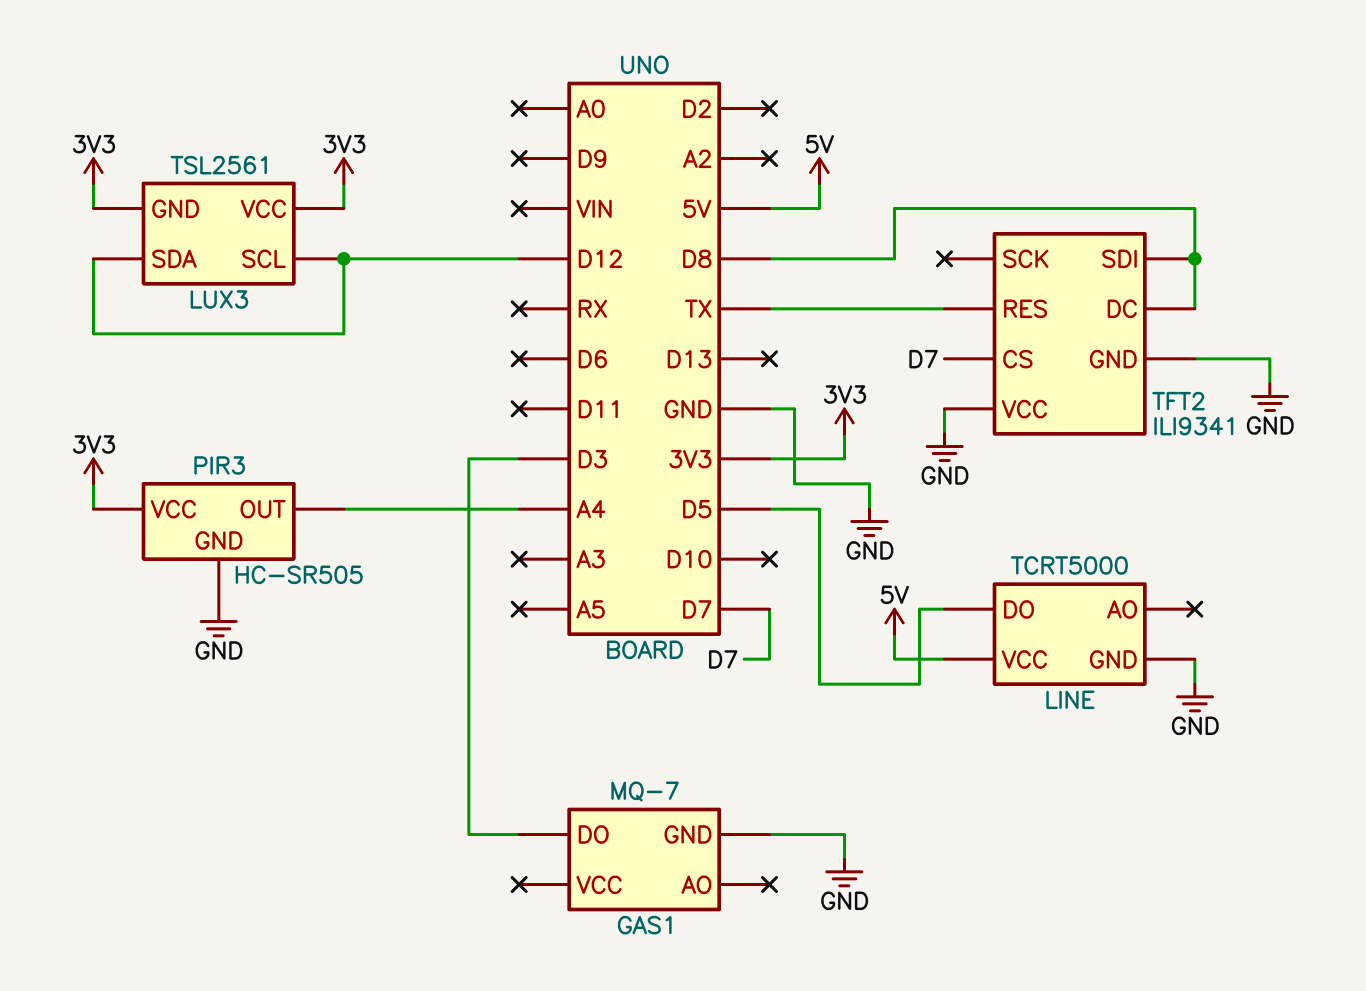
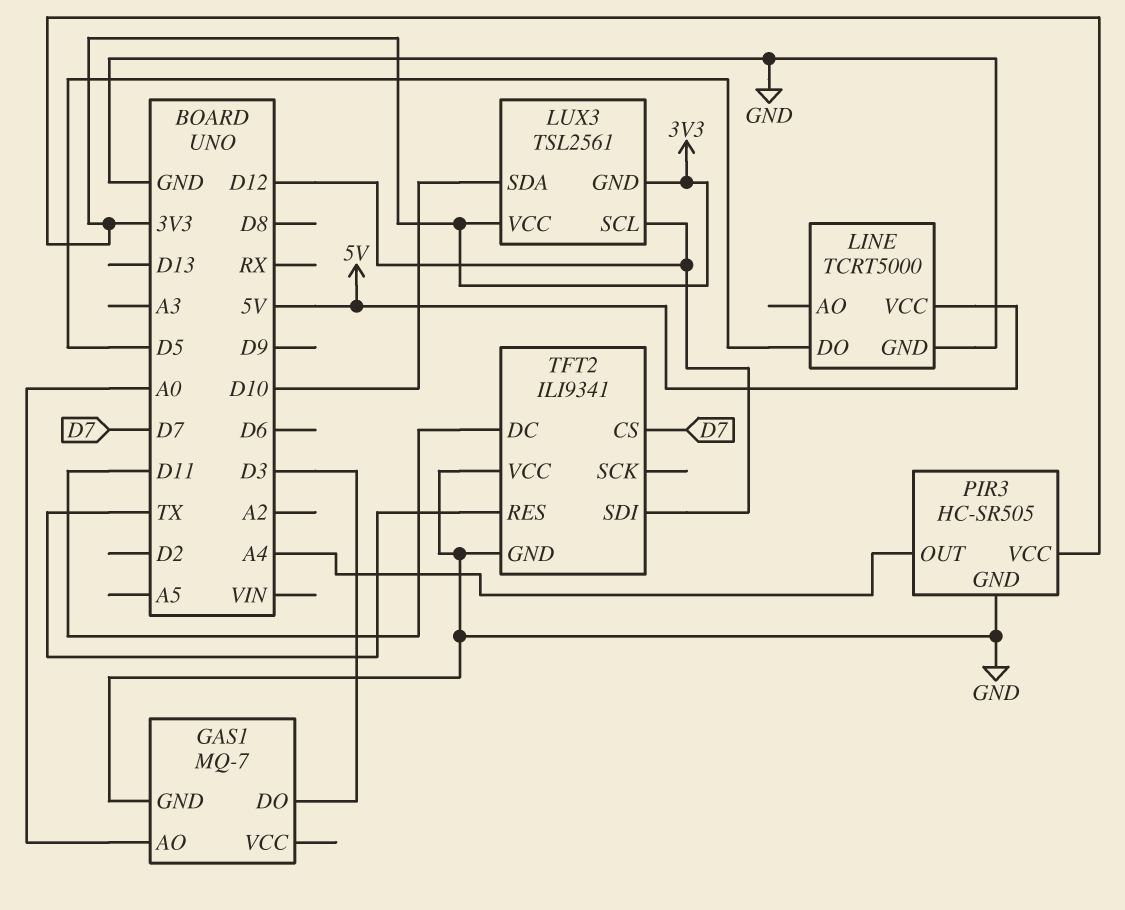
GAS1 pin AO: none -> A0
LUX3 pin SDA: D12 -> D10
TFT2 pin DC: D8 -> D11
TFT2 pin SDI: D8 -> D12

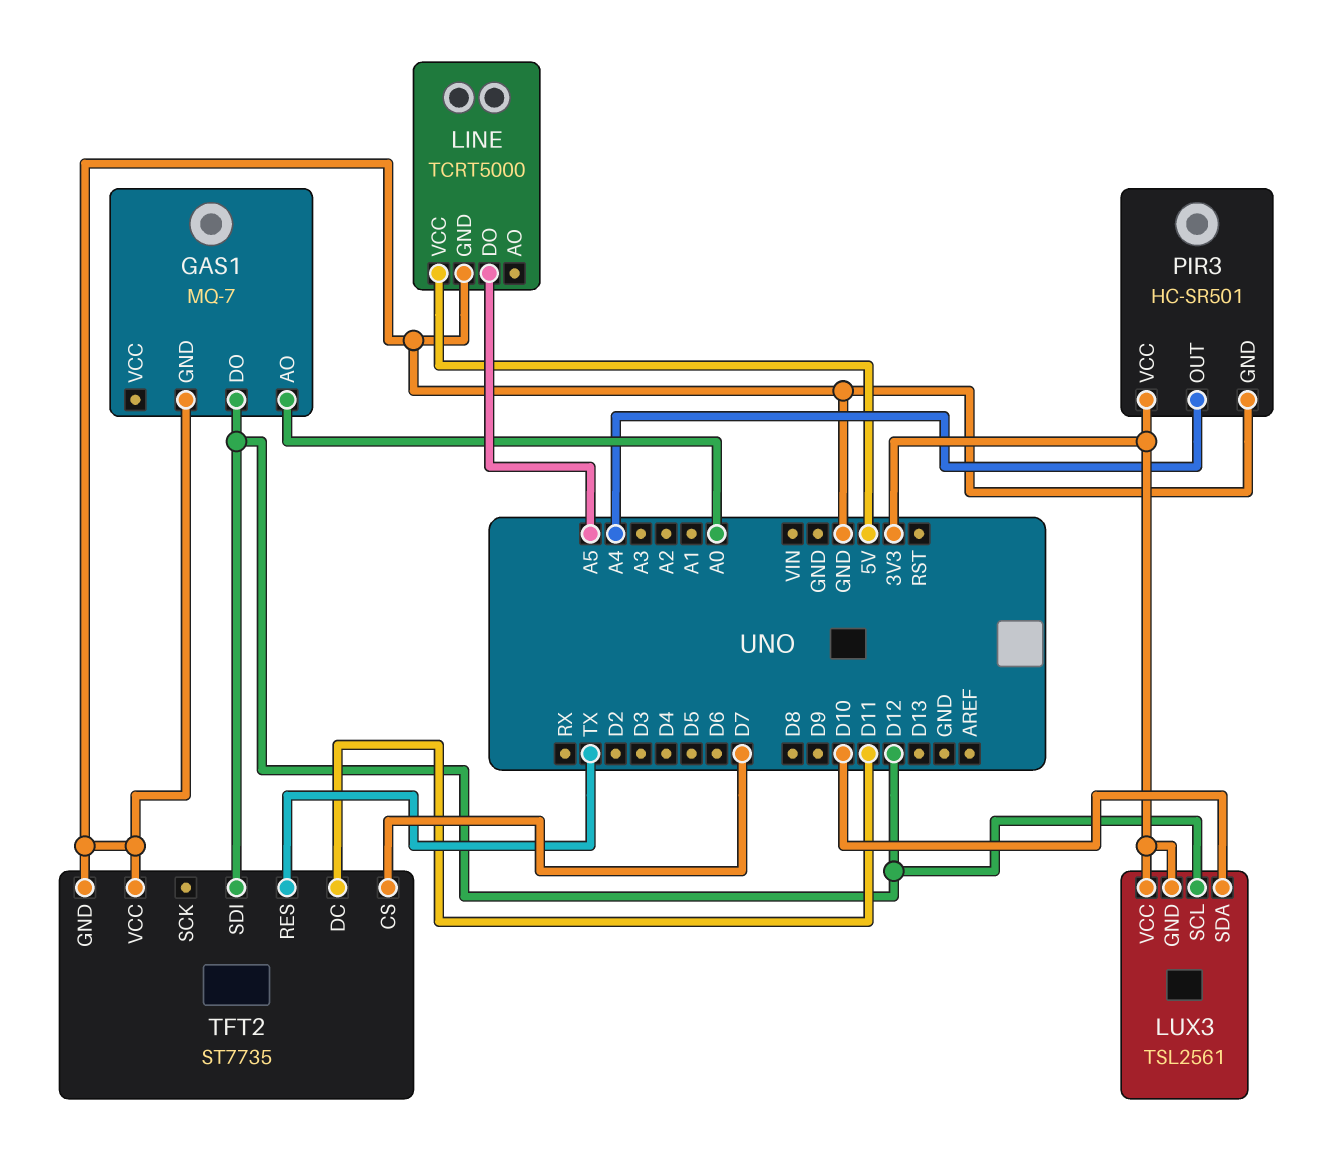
GAS1 pin DO: D3 -> D12
LINE pin DO: D5 -> A5
PIR3: HC-SR505 -> HC-SR501
TFT2: ILI9341 -> ST7735

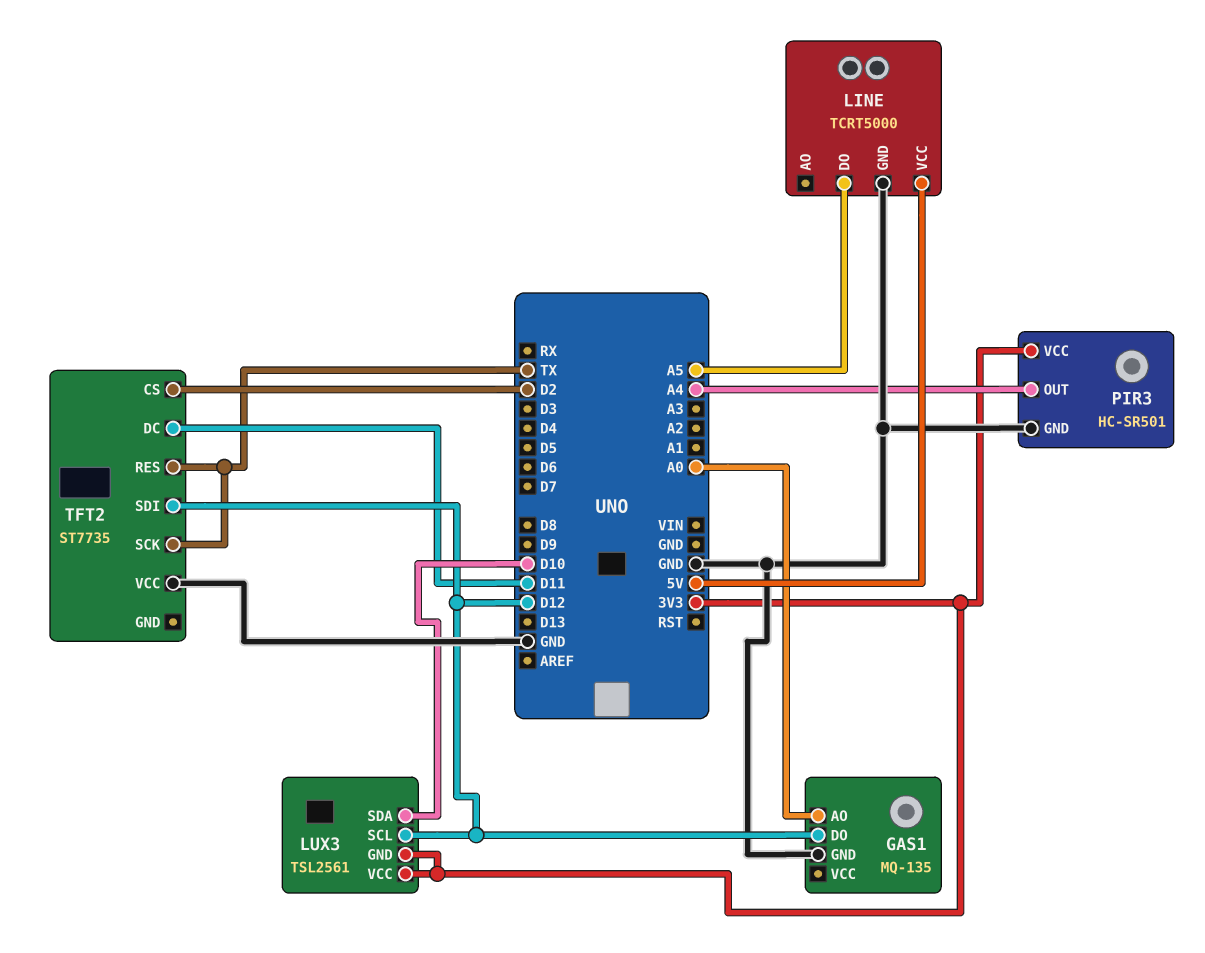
GAS1: MQ-7 -> MQ-135
TFT2 pin CS: D7 -> D2
TFT2 pin GND: GND -> none
TFT2 pin SCK: none -> TX

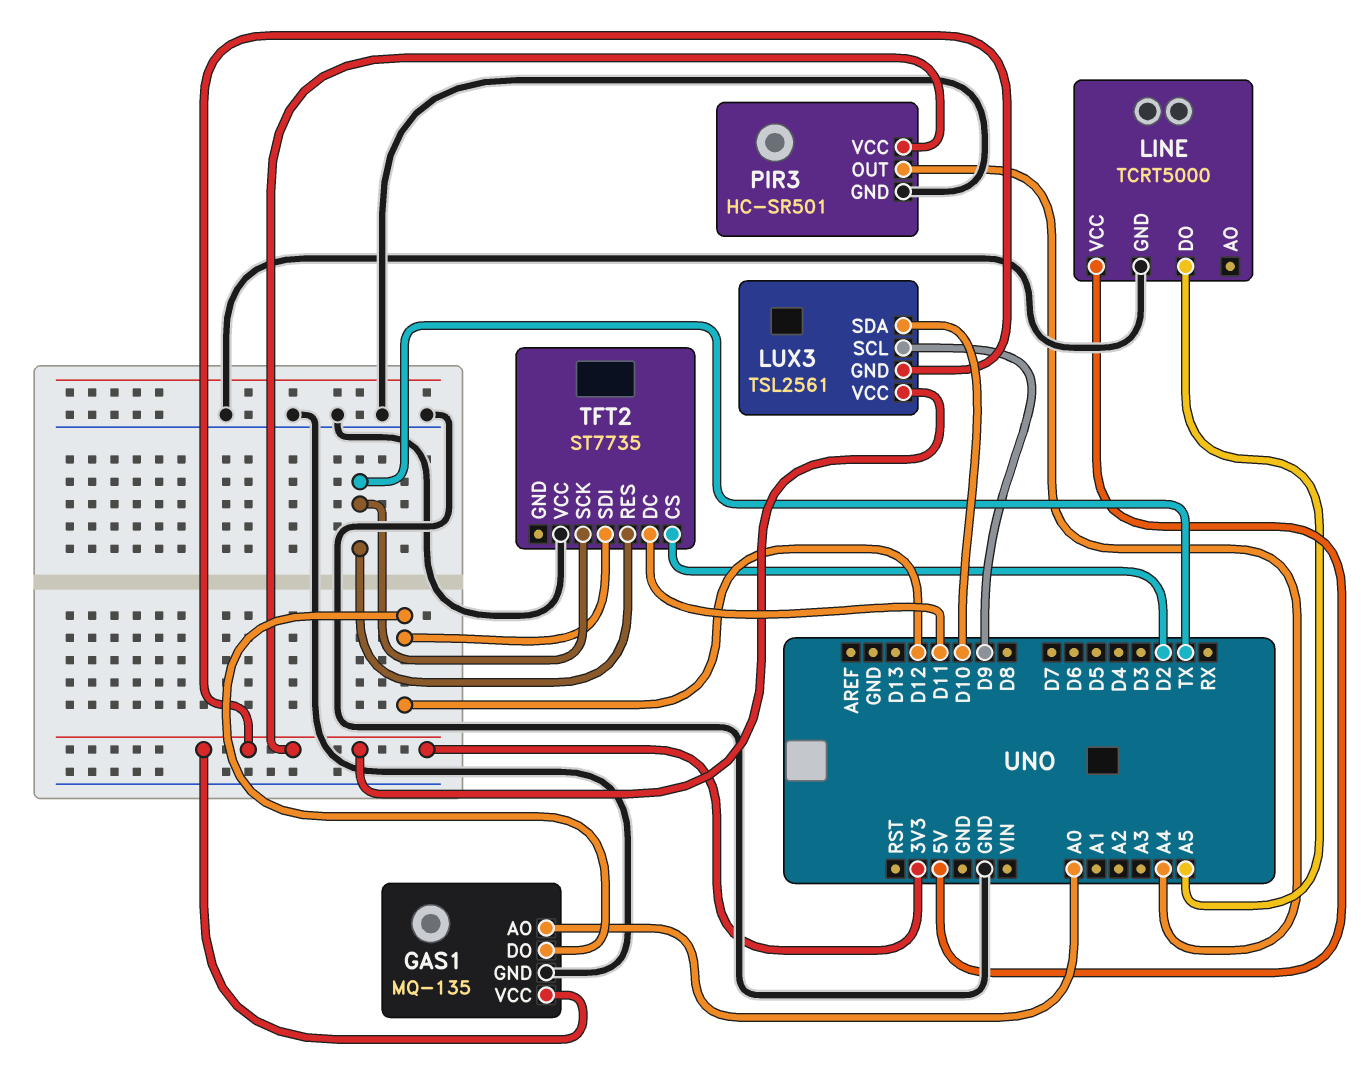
GAS1 pin VCC: none -> 3V3
LUX3 pin SCL: D12 -> D9

